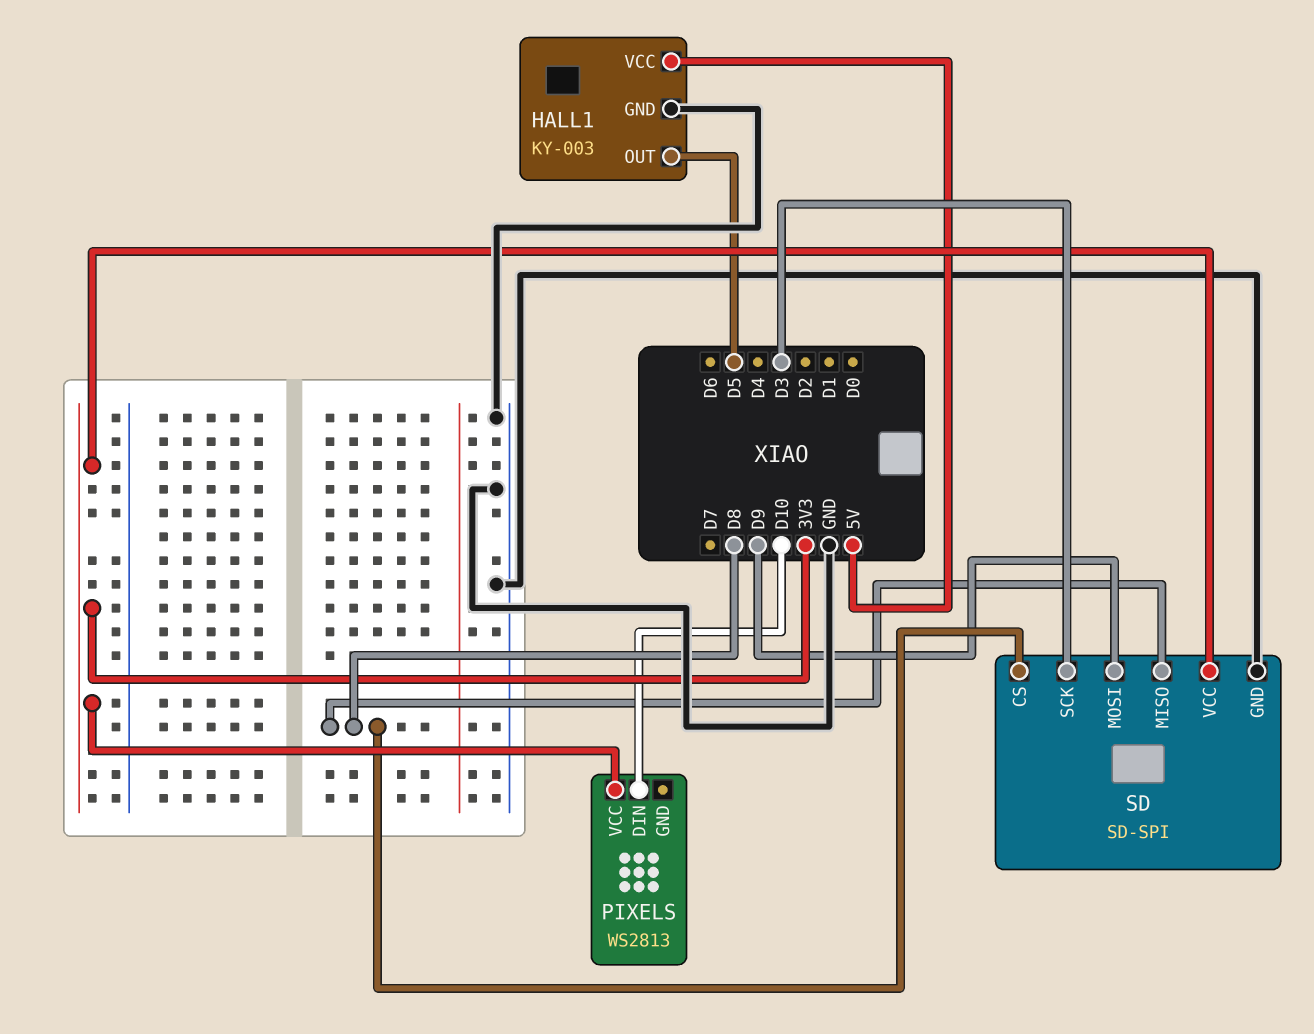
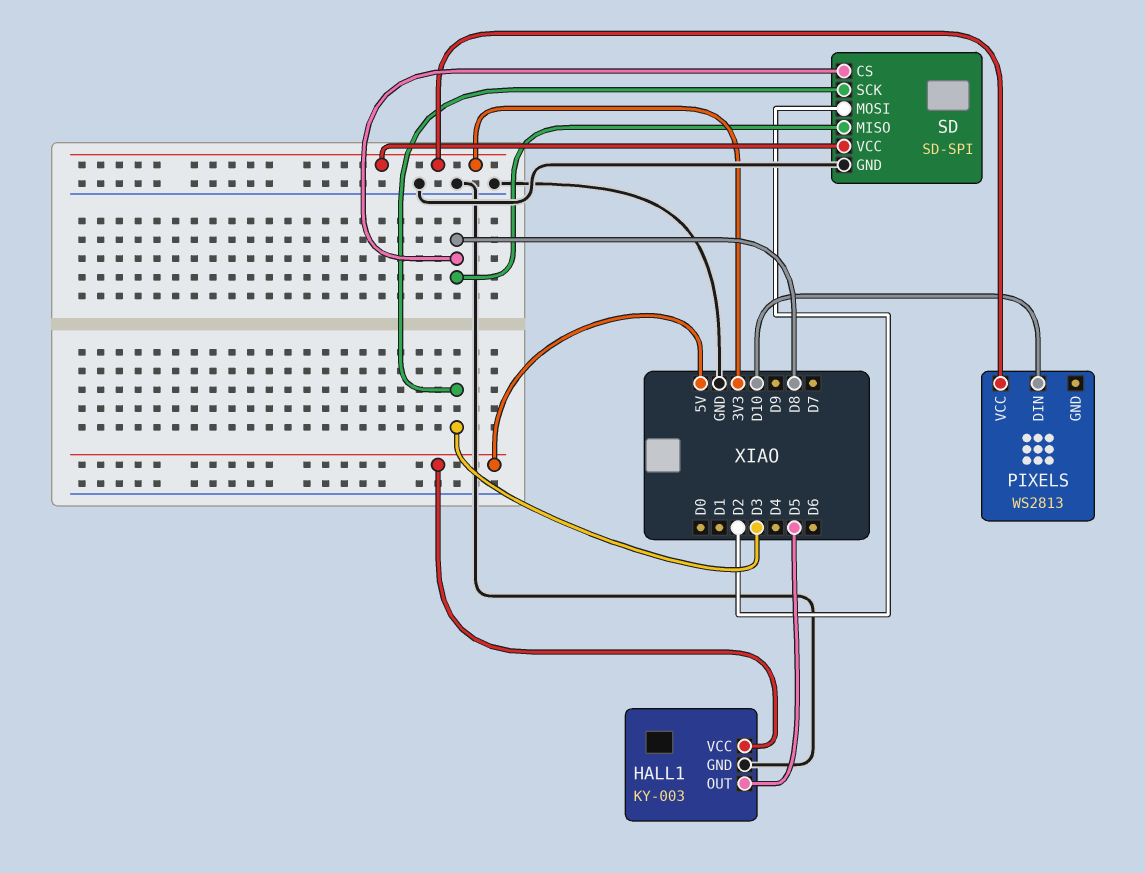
SD pin MOSI: D9 -> D2

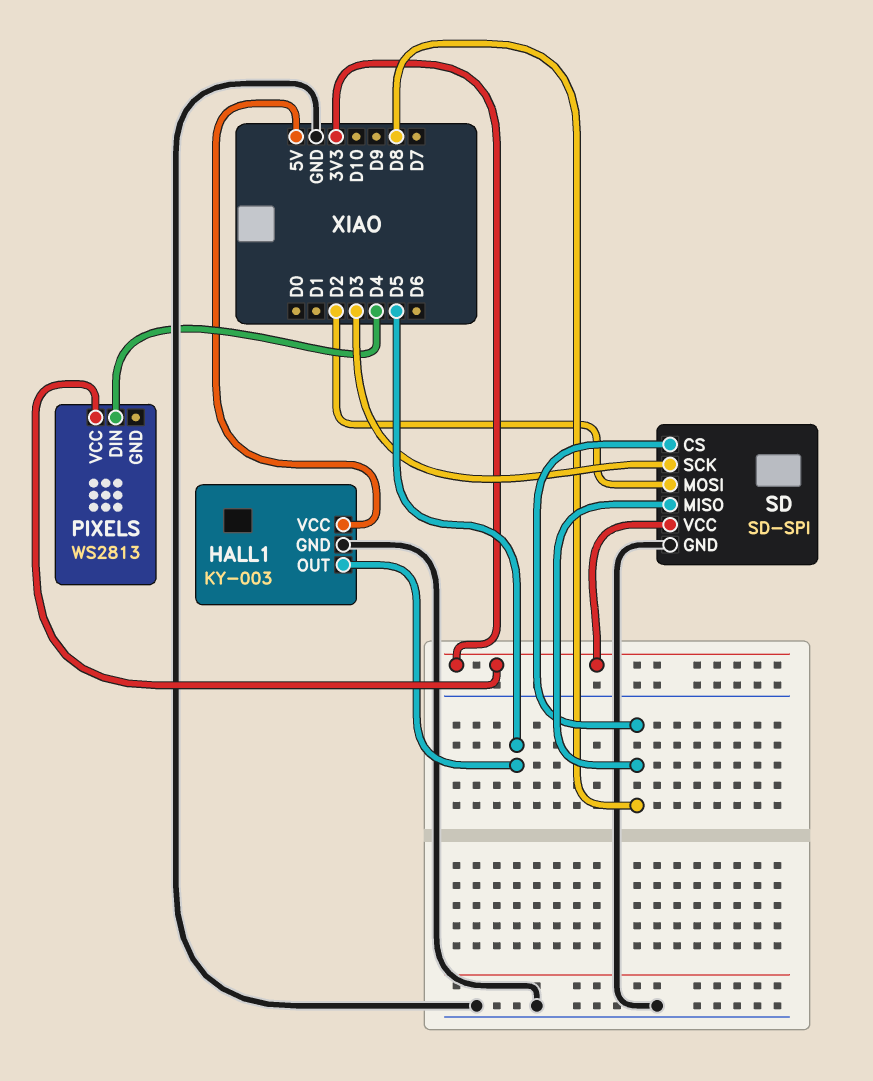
PIXELS pin DIN: D10 -> D4

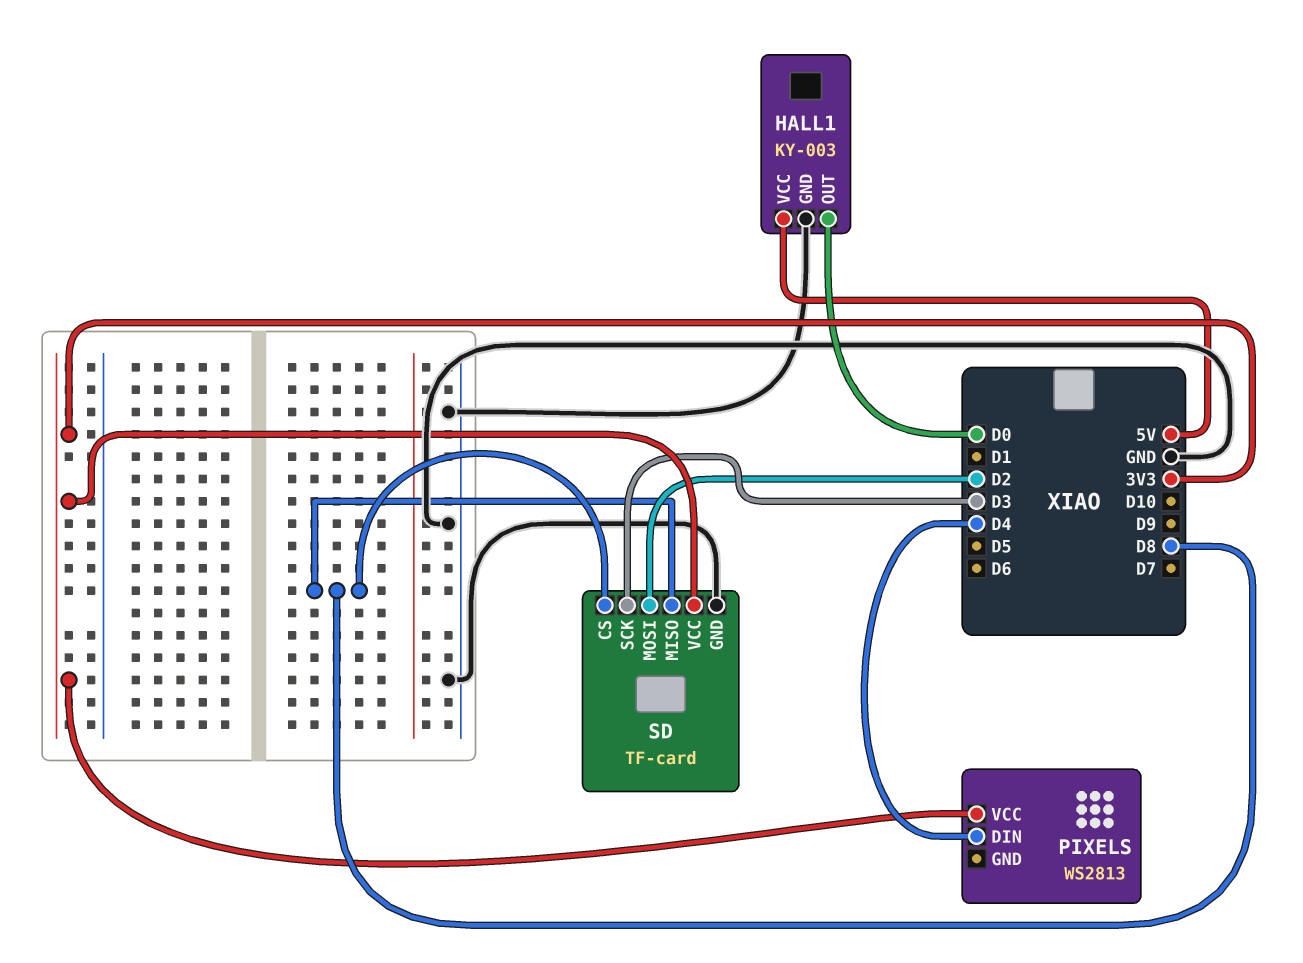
HALL1 pin OUT: D5 -> D0
SD: SD-SPI -> TF-card

